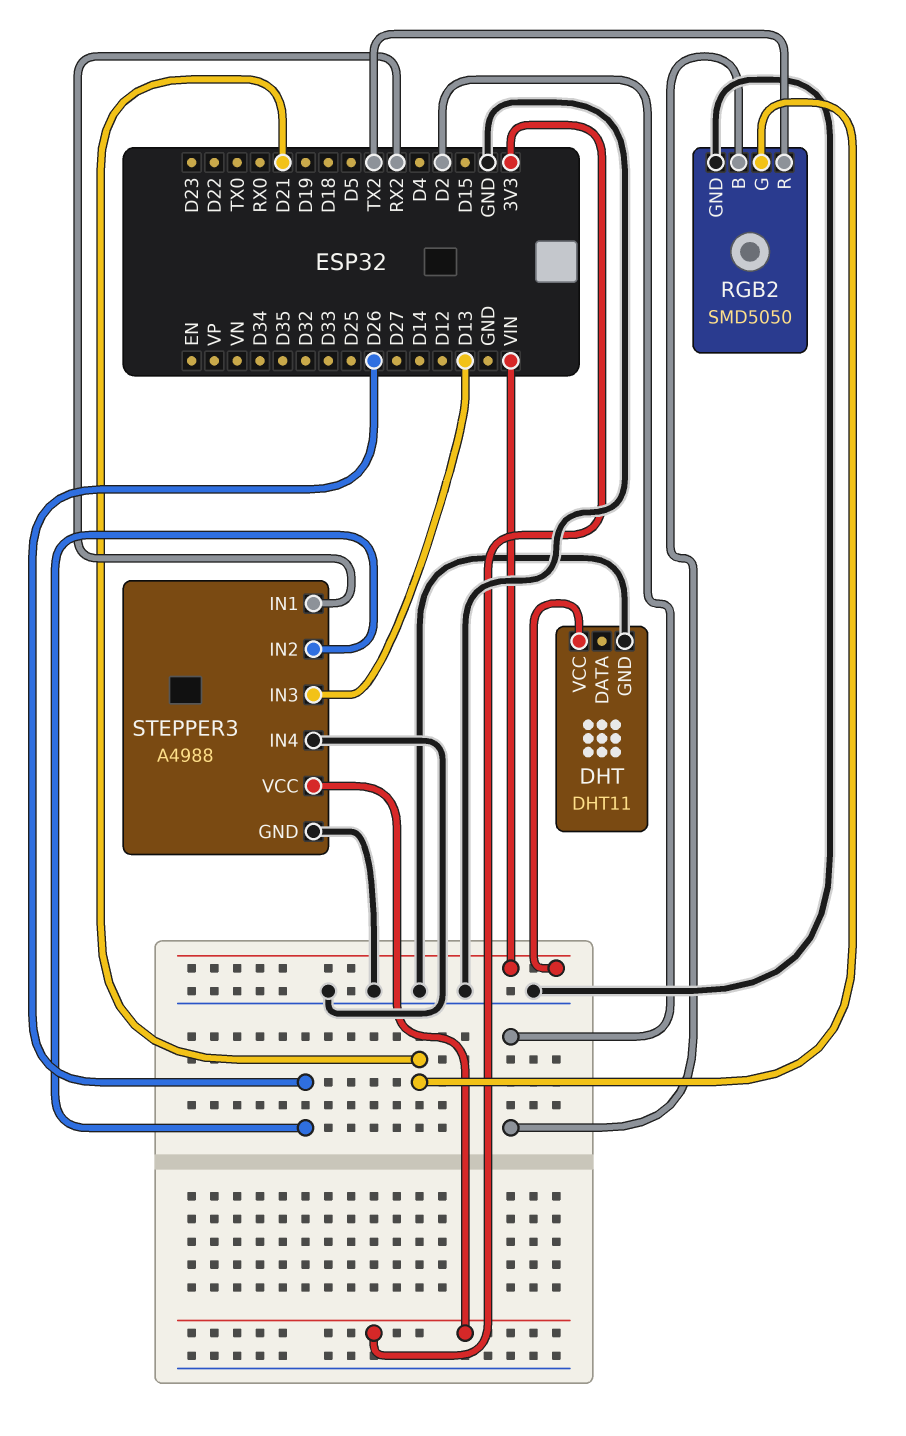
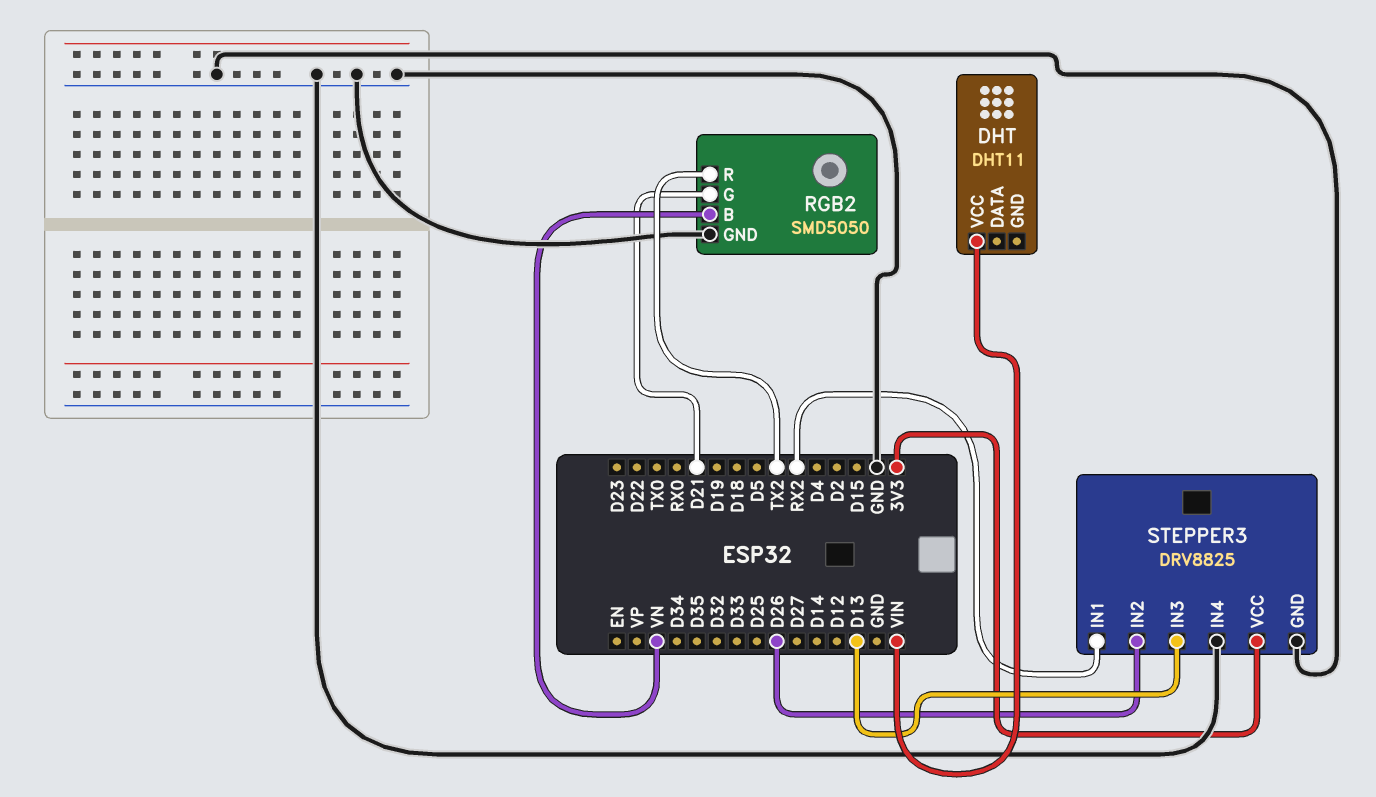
DHT pin GND: GND -> none
RGB2 pin B: D2 -> VN
STEPPER3: A4988 -> DRV8825

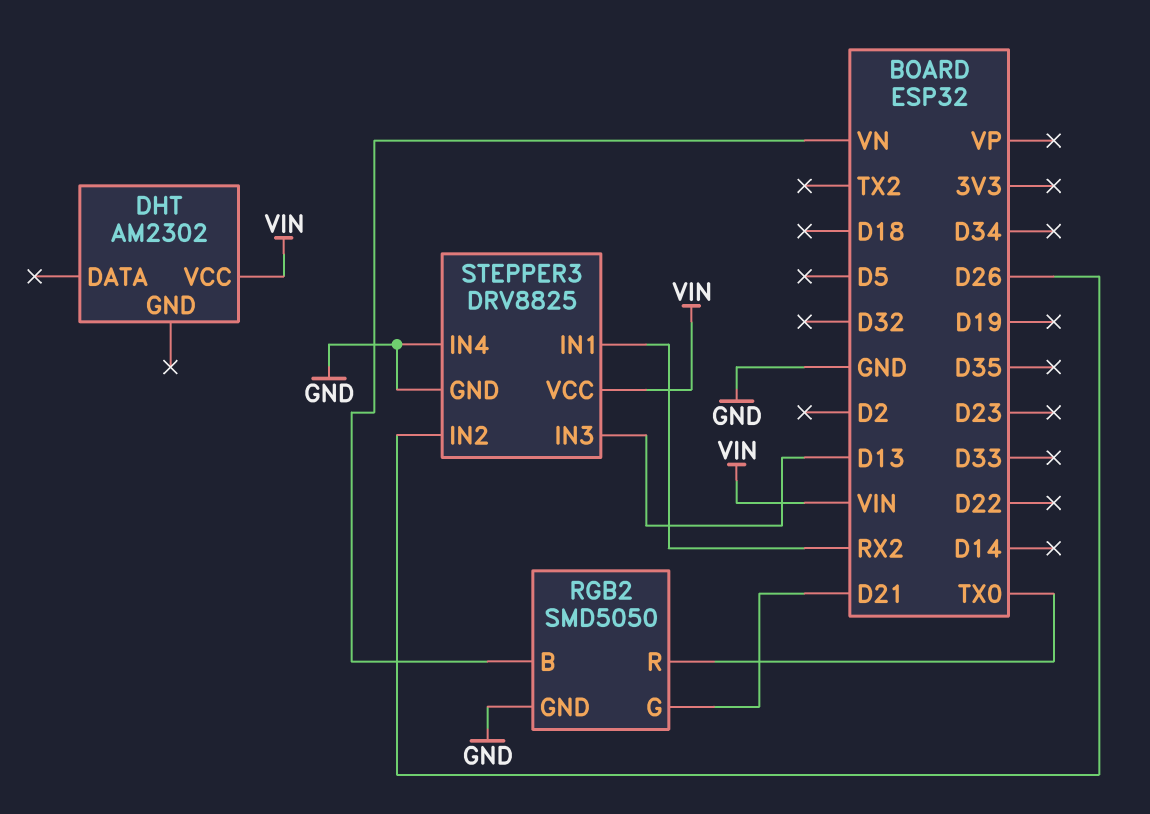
DHT: DHT11 -> AM2302
RGB2 pin R: TX2 -> TX0
STEPPER3 pin VCC: 3V3 -> VIN

